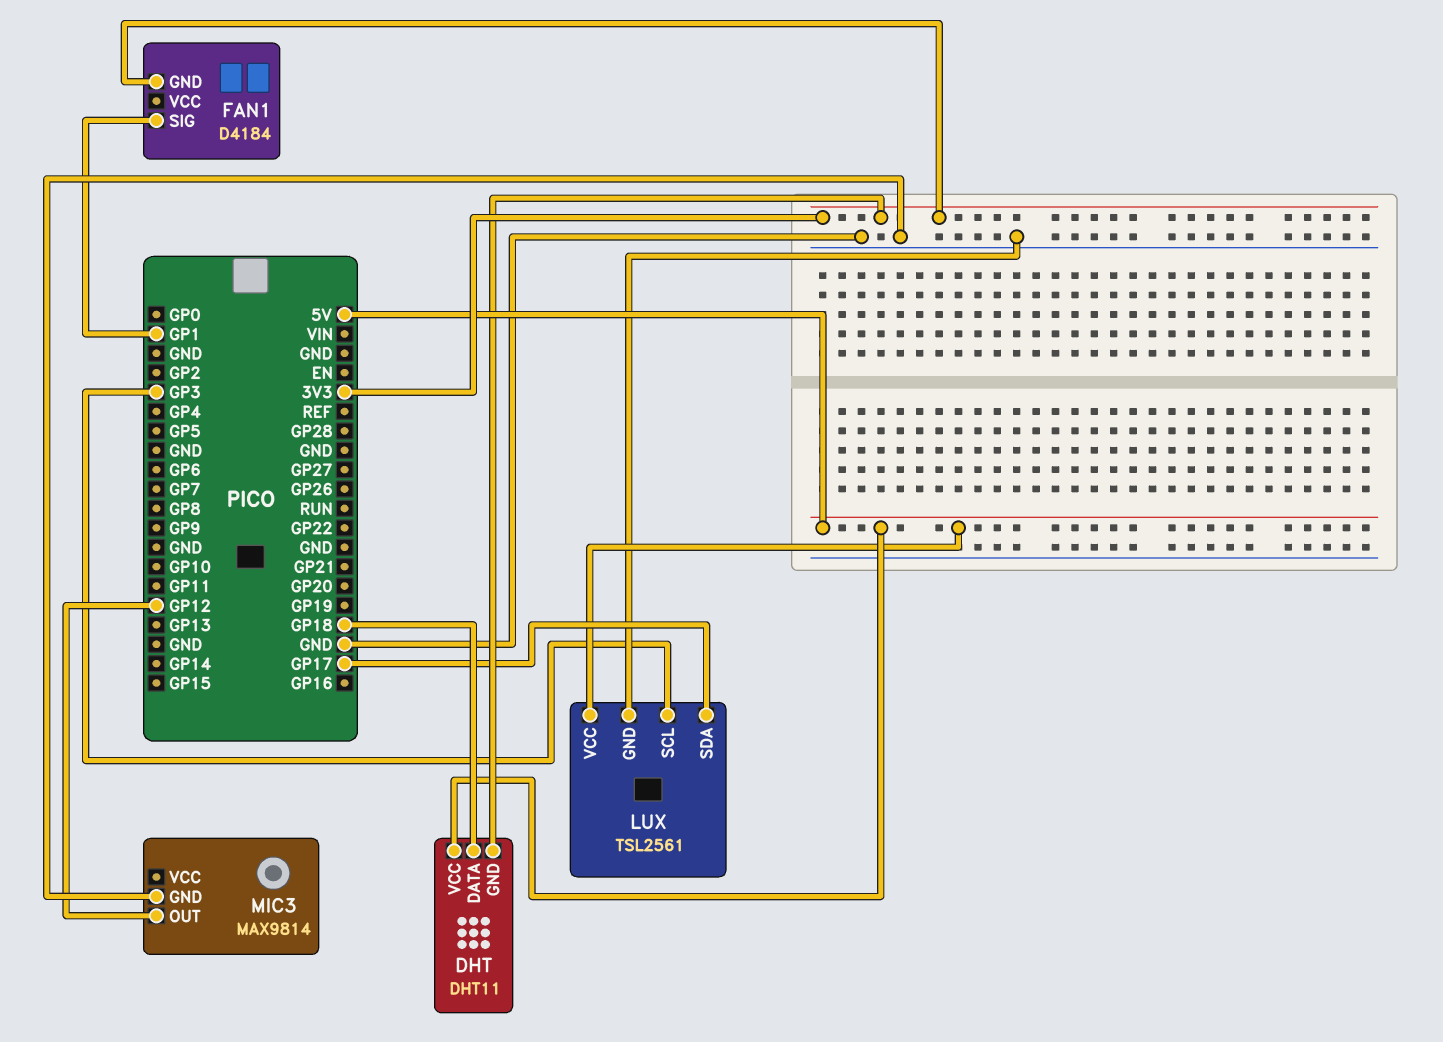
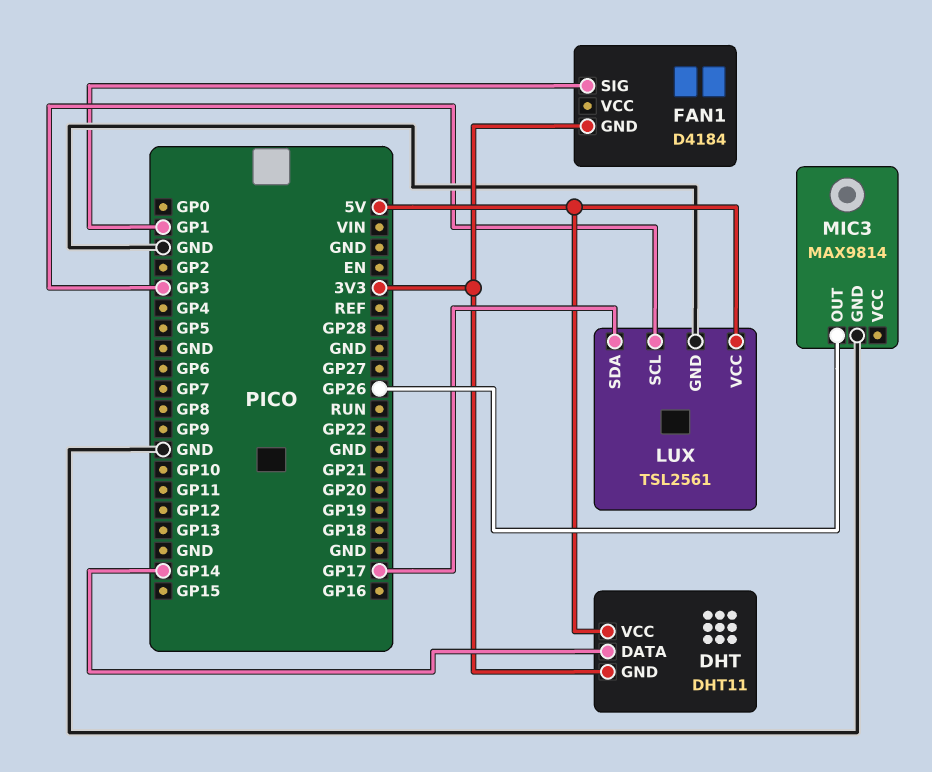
DHT pin DATA: GP18 -> GP14
MIC3 pin OUT: GP12 -> GP26

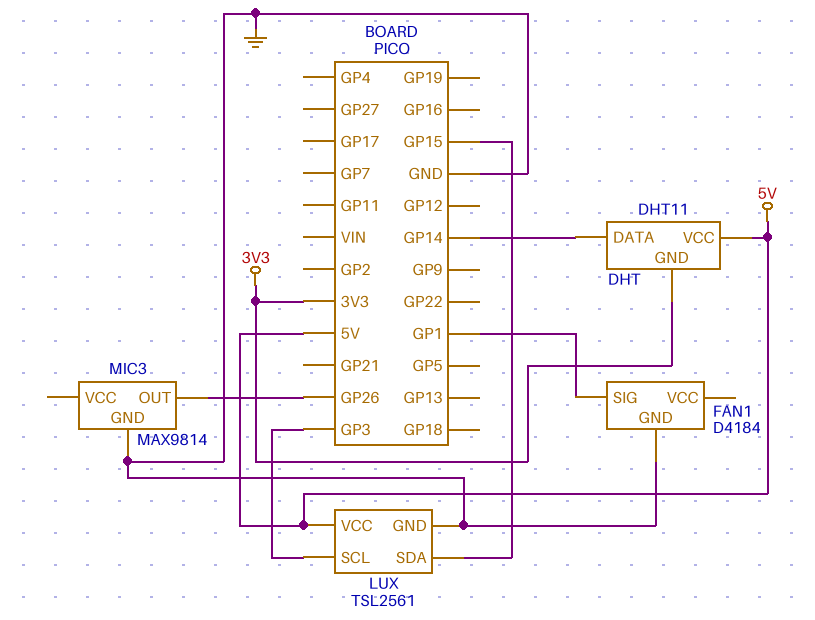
FAN1 pin GND: 3V3 -> GND
LUX pin SDA: GP17 -> GP15

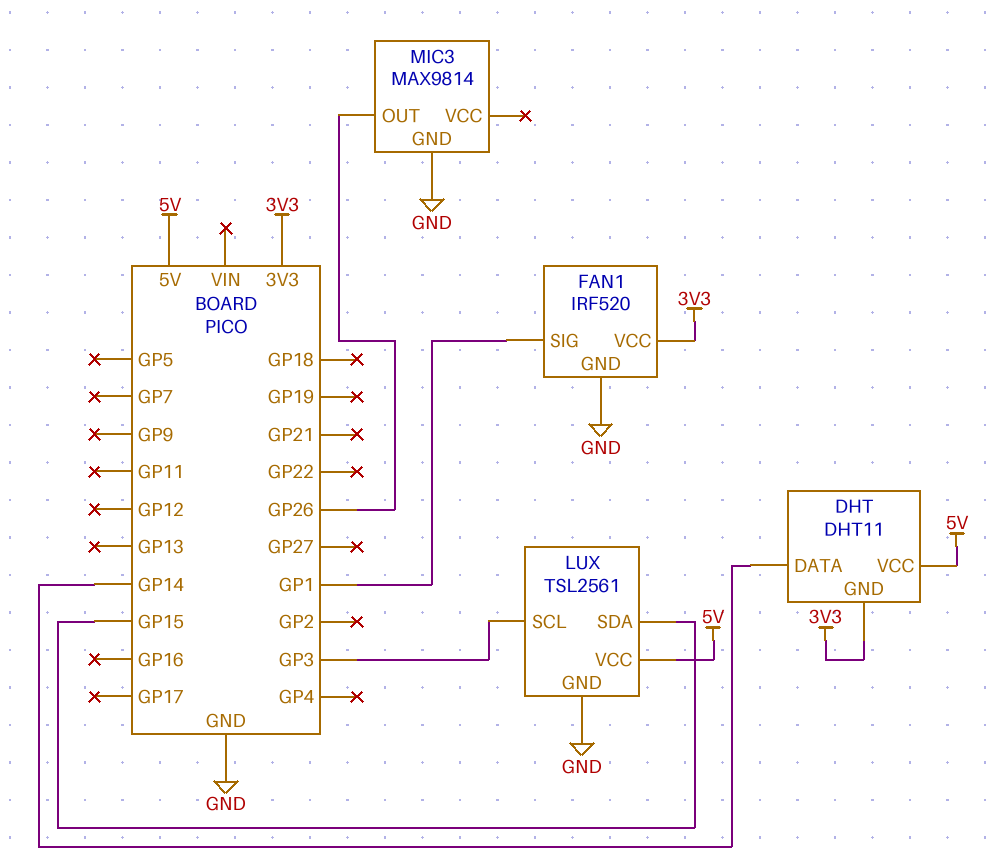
FAN1: D4184 -> IRF520
FAN1 pin VCC: none -> 3V3

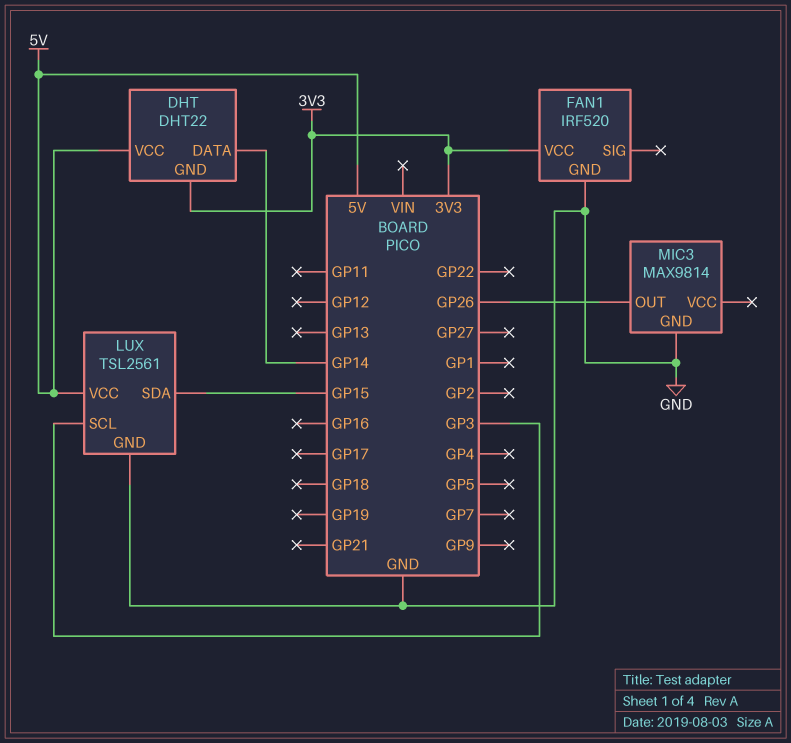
DHT: DHT11 -> DHT22
FAN1 pin SIG: GP1 -> none

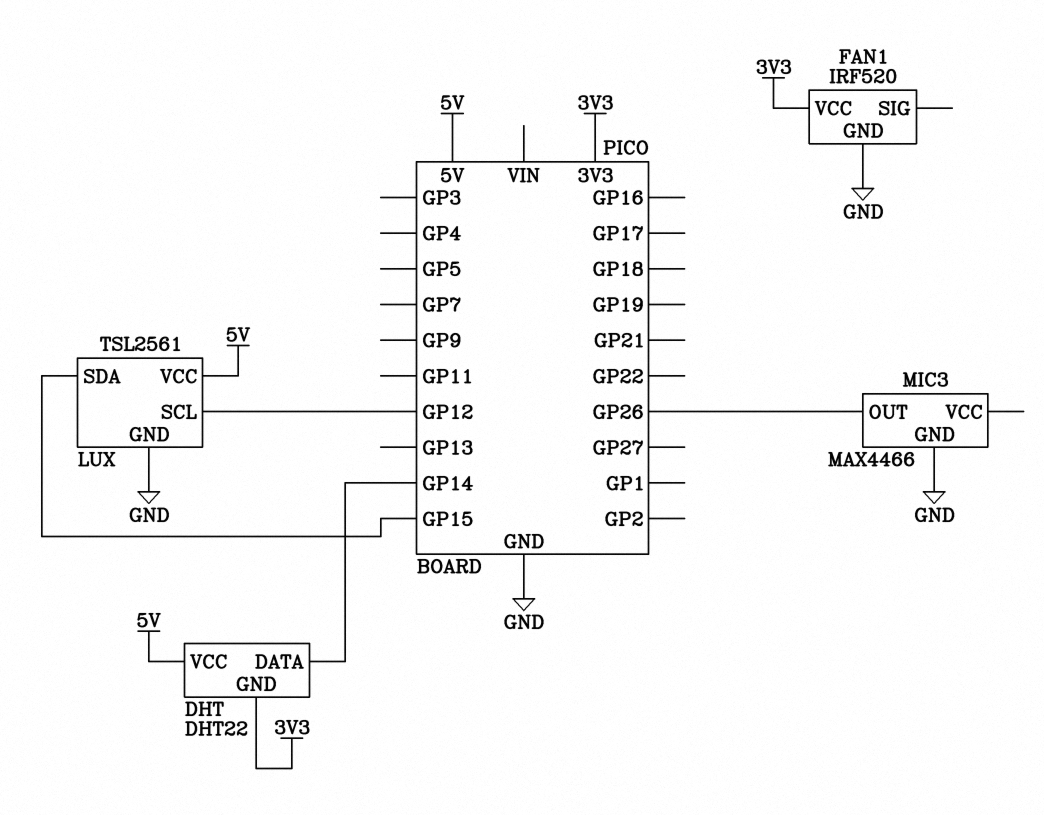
LUX pin SCL: GP3 -> GP12
MIC3: MAX9814 -> MAX4466

